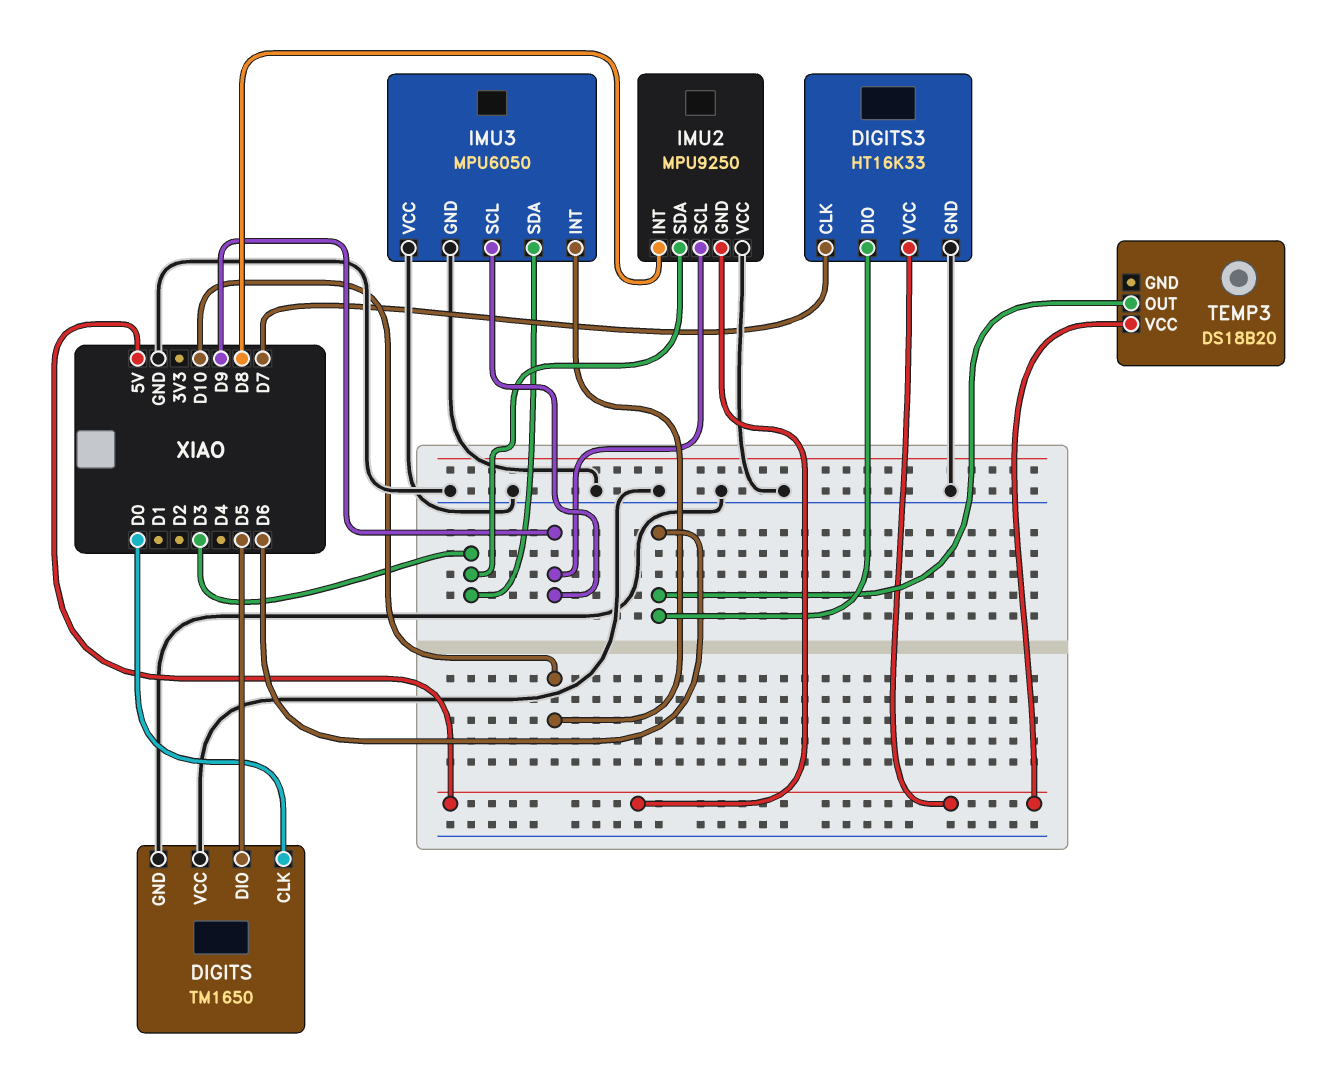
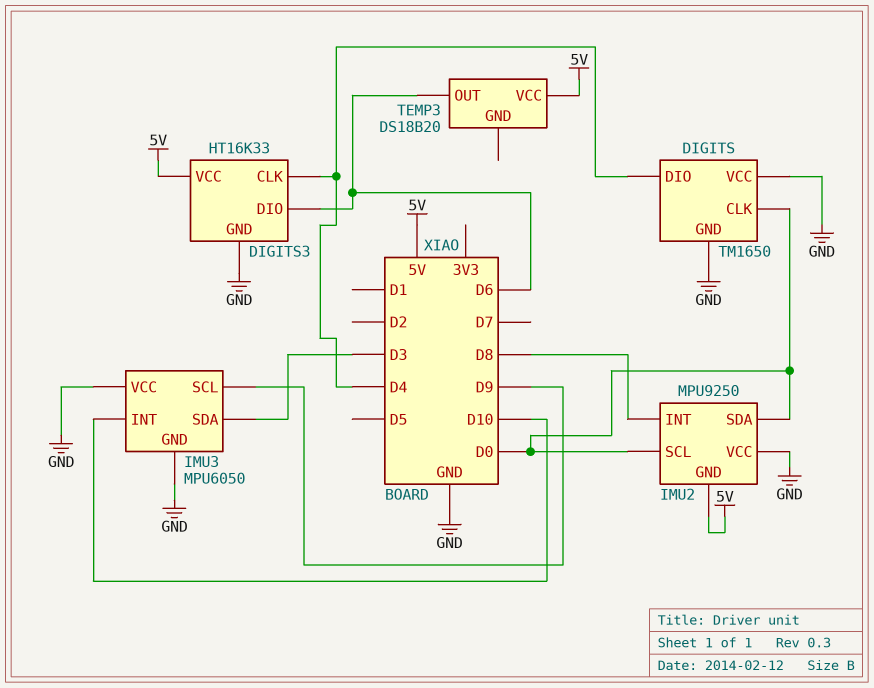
DIGITS pin DIO: D5 -> D4
DIGITS3 pin CLK: D7 -> D4
IMU2 pin SCL: D9 -> D0
IMU2 pin SDA: D3 -> D0

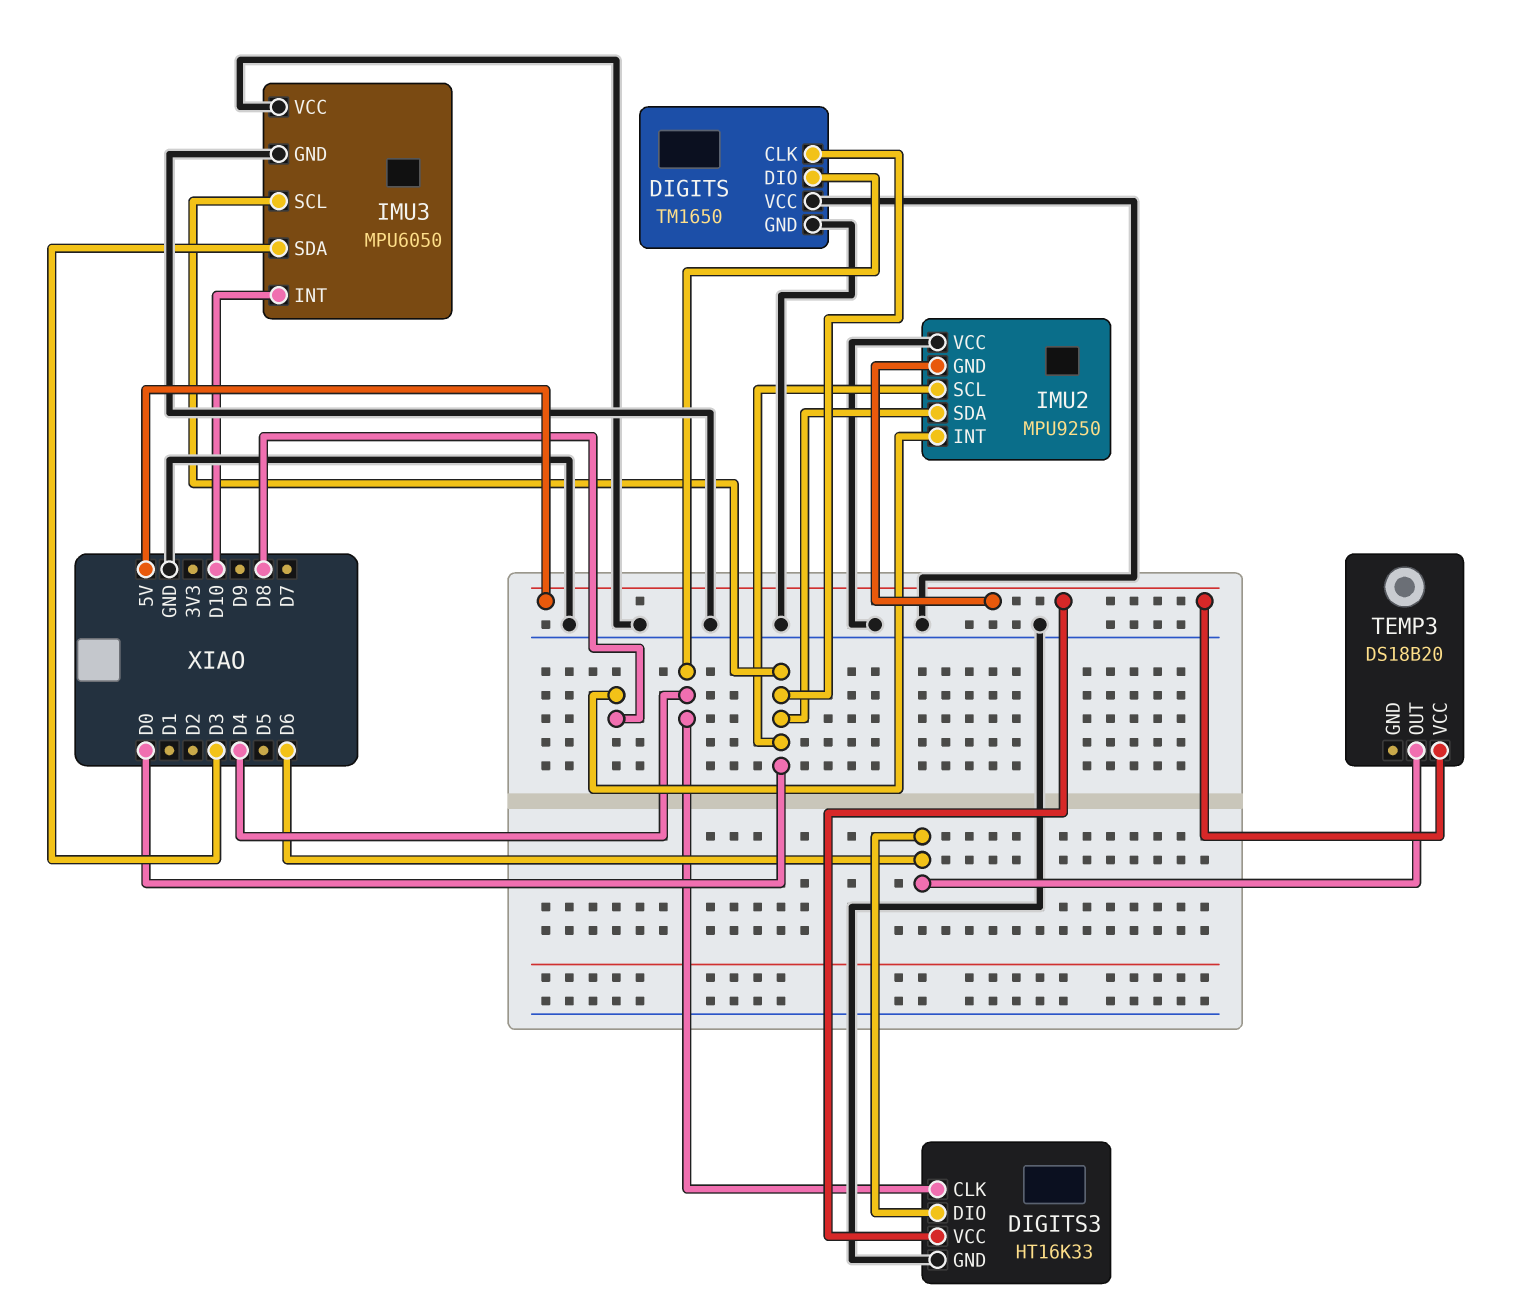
IMU3 pin SCL: D9 -> D0

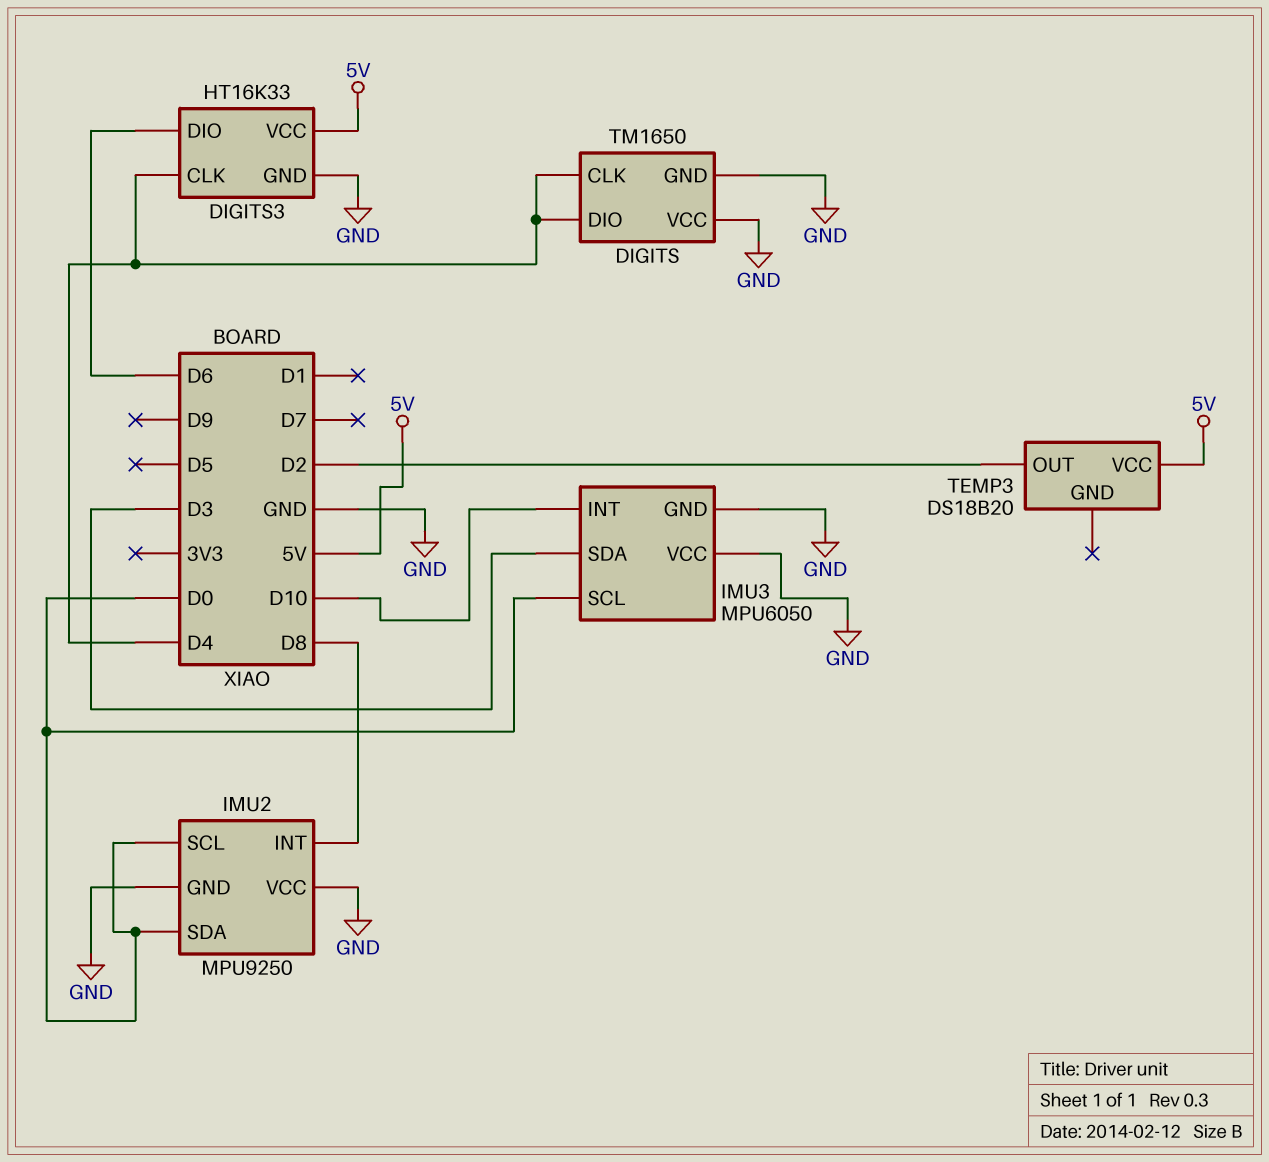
DIGITS pin CLK: D0 -> D4
IMU2 pin GND: 5V -> GND
TEMP3 pin OUT: D6 -> D2

